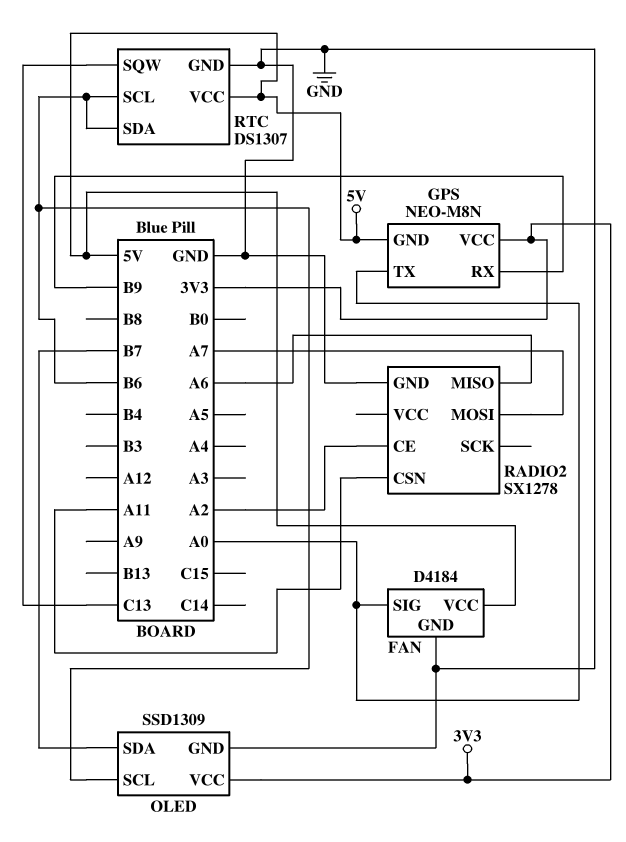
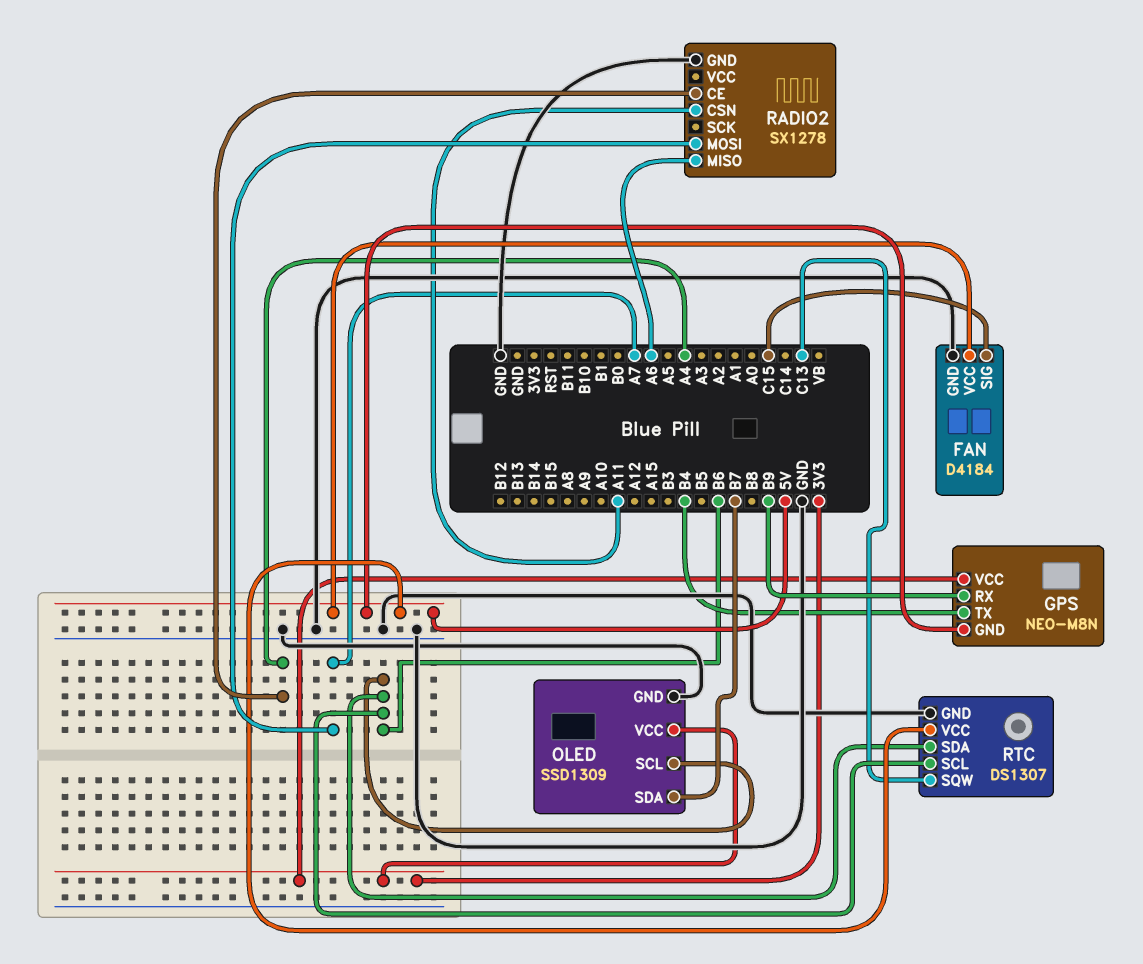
FAN pin SIG: A0 -> C15
GPS pin TX: A0 -> B4
RADIO2 pin CE: A2 -> A4

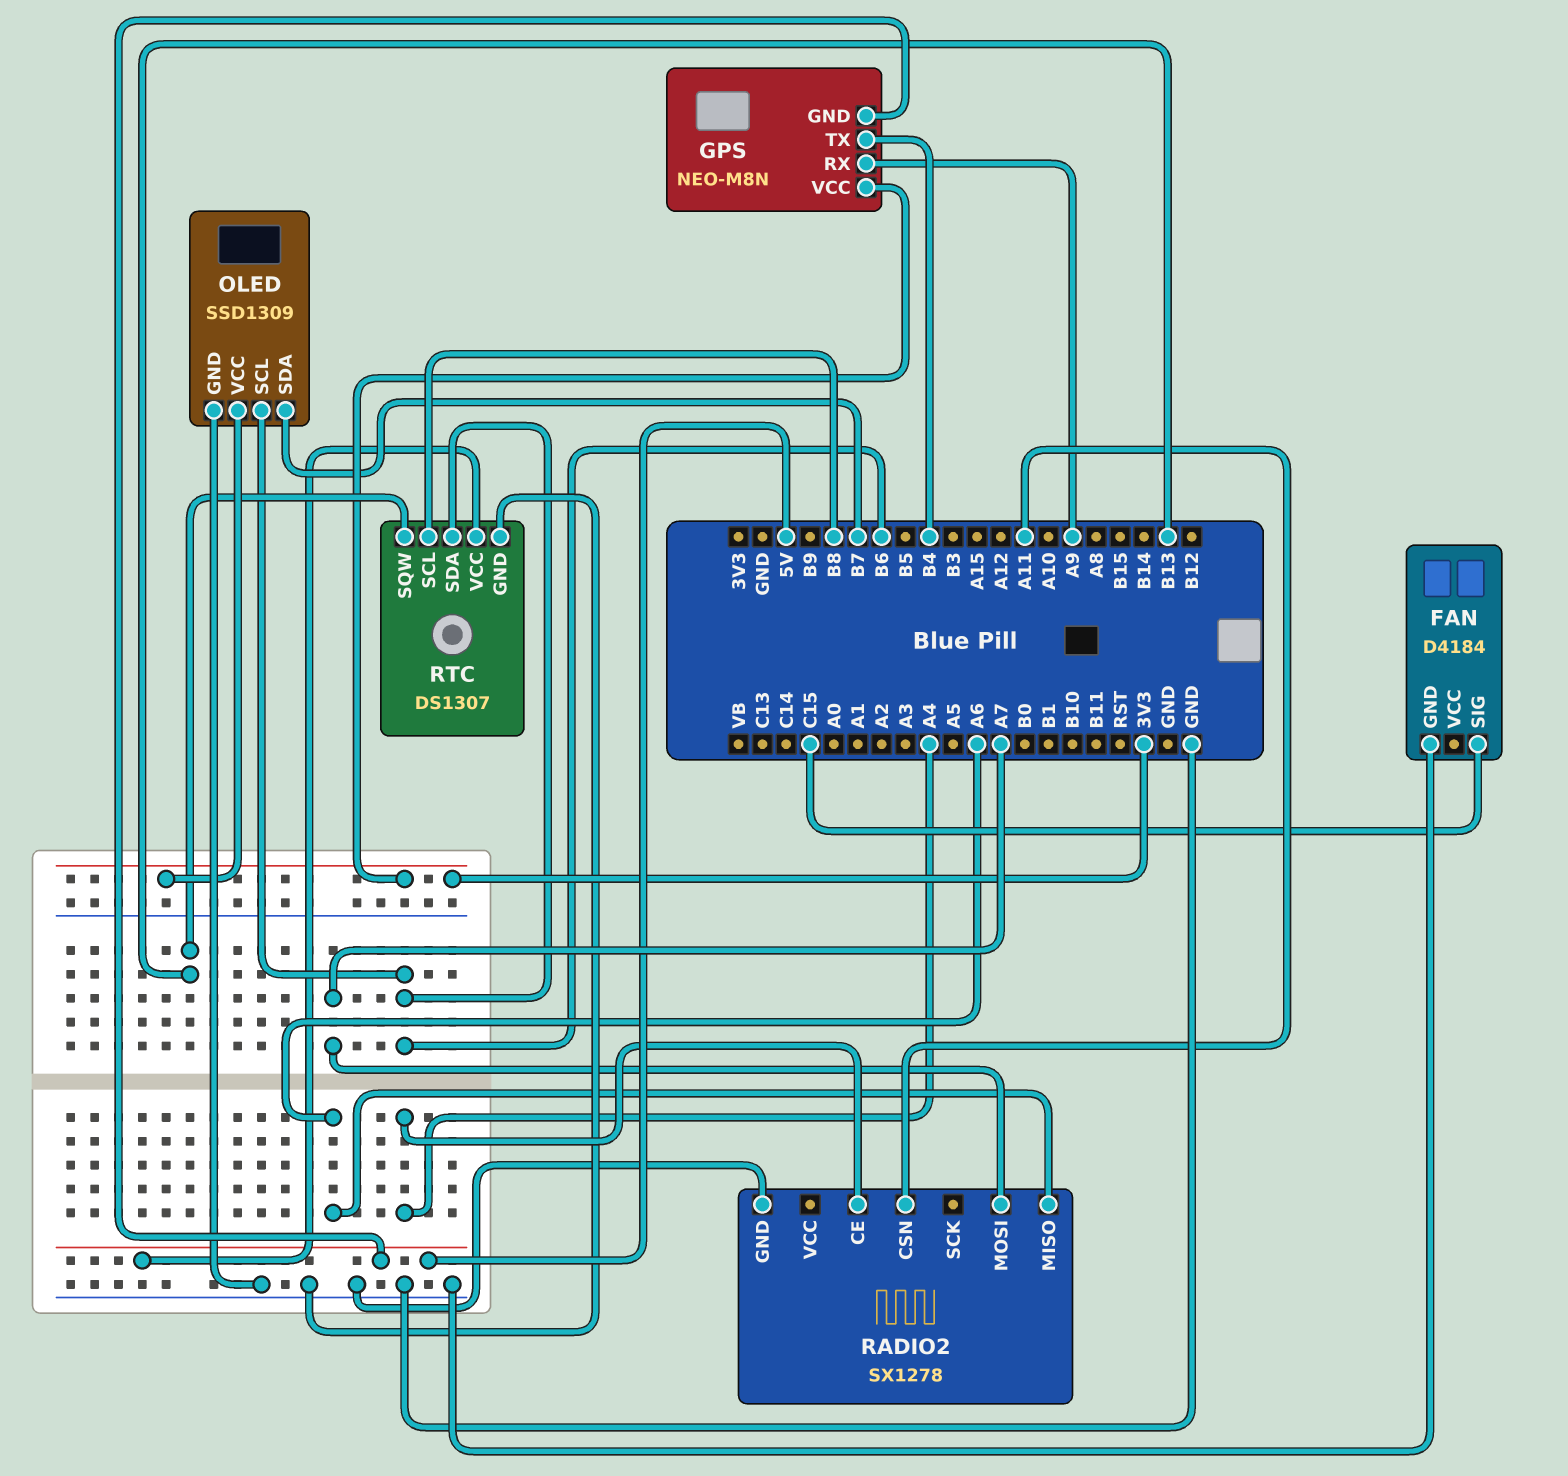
FAN pin VCC: 5V -> none
GPS pin RX: B9 -> A9
RTC pin SCL: B6 -> B8
RTC pin SQW: C13 -> B13

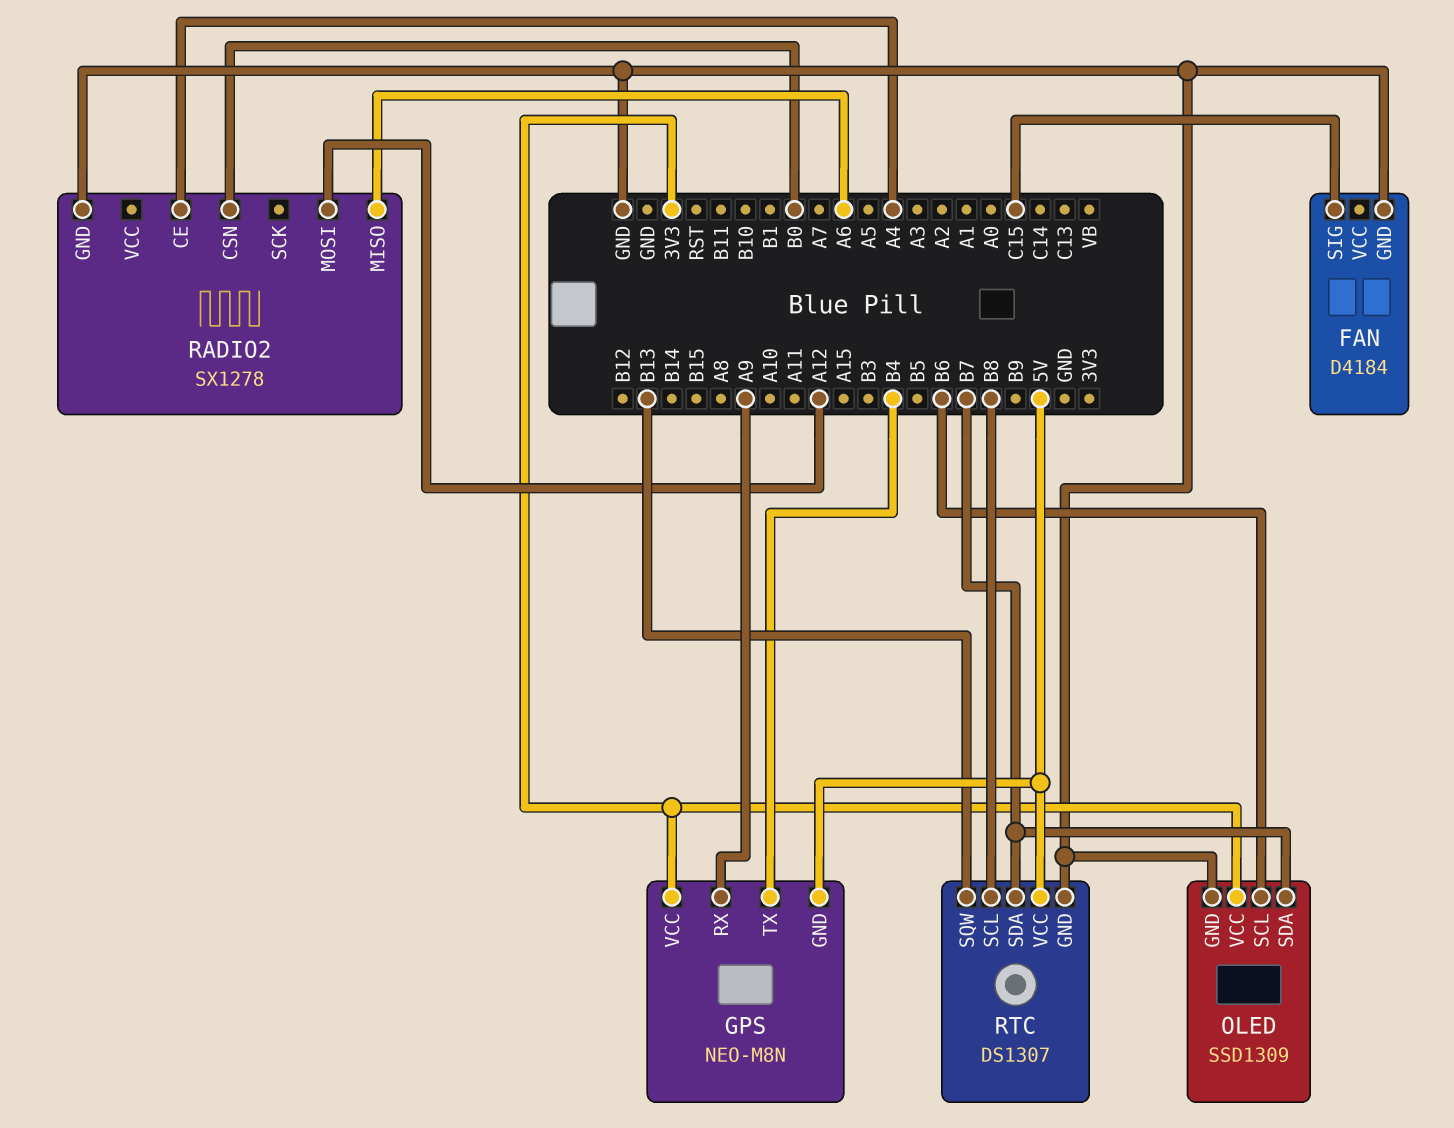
RADIO2 pin CSN: A11 -> B0
RADIO2 pin MOSI: A7 -> A12
RTC pin SDA: B6 -> B7

